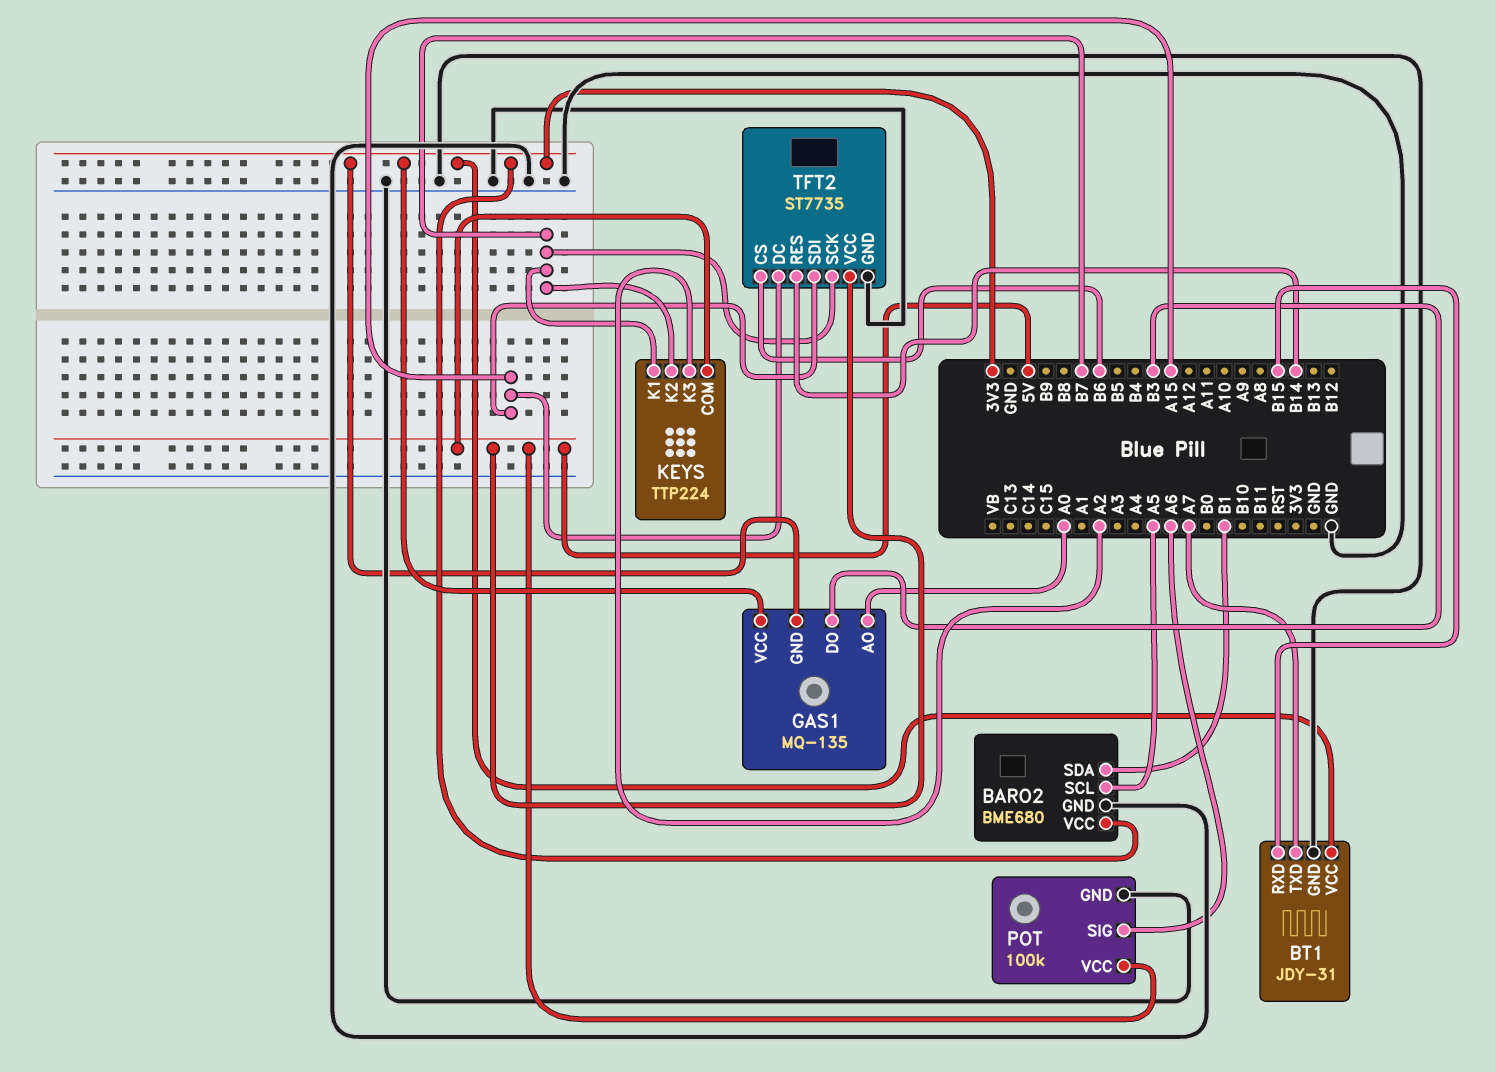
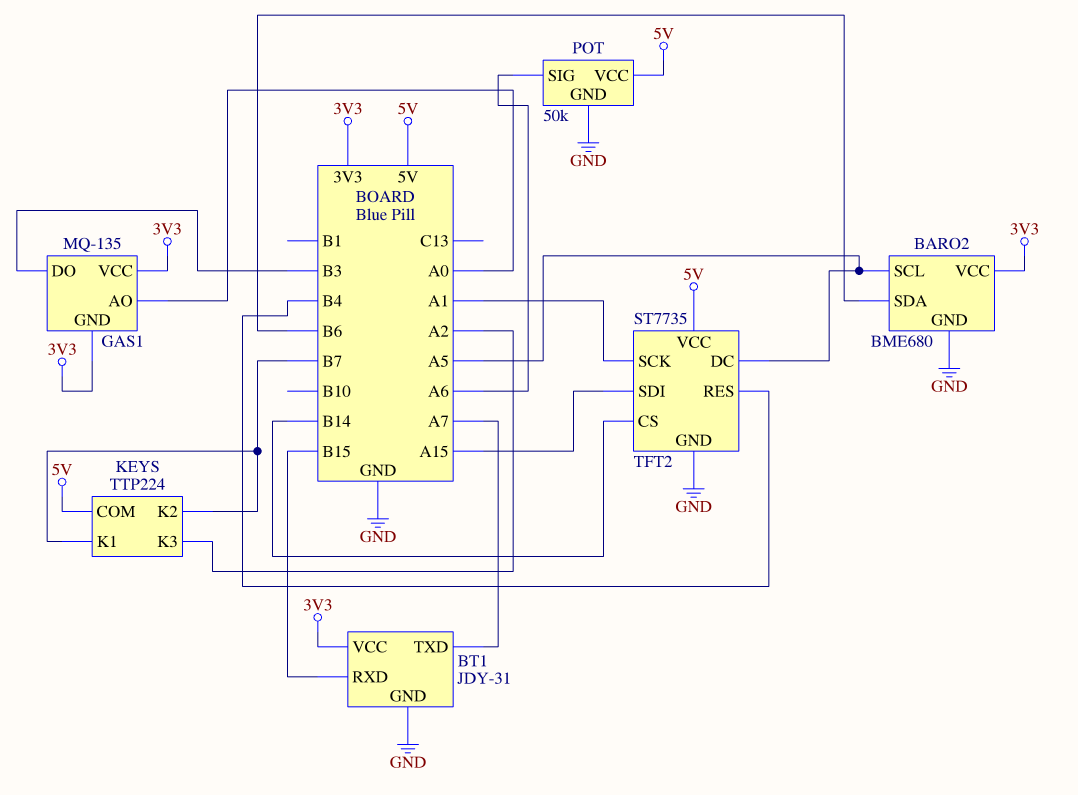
BARO2 pin SDA: B1 -> B6
POT: 100k -> 50k
TFT2 pin CS: B6 -> B14
TFT2 pin DC: A15 -> A5
TFT2 pin RES: B14 -> B4
TFT2 pin SCK: B7 -> A1

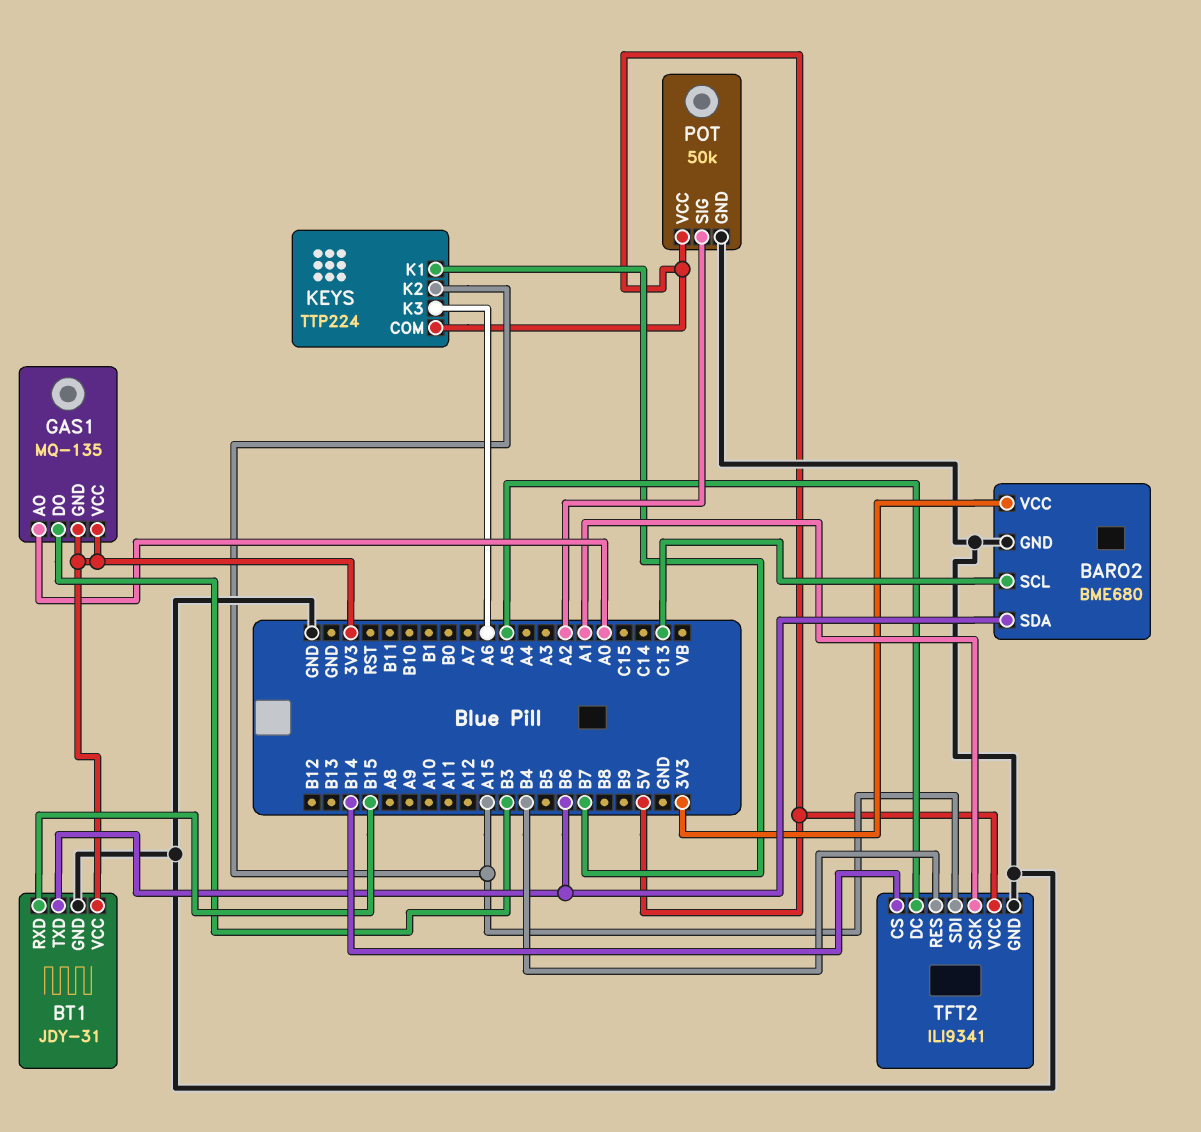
BARO2 pin SCL: A5 -> C13
BT1 pin TXD: A7 -> B6
KEYS pin K2: B7 -> A15
KEYS pin K3: A2 -> A6
POT pin SIG: A6 -> A2
TFT2: ST7735 -> ILI9341

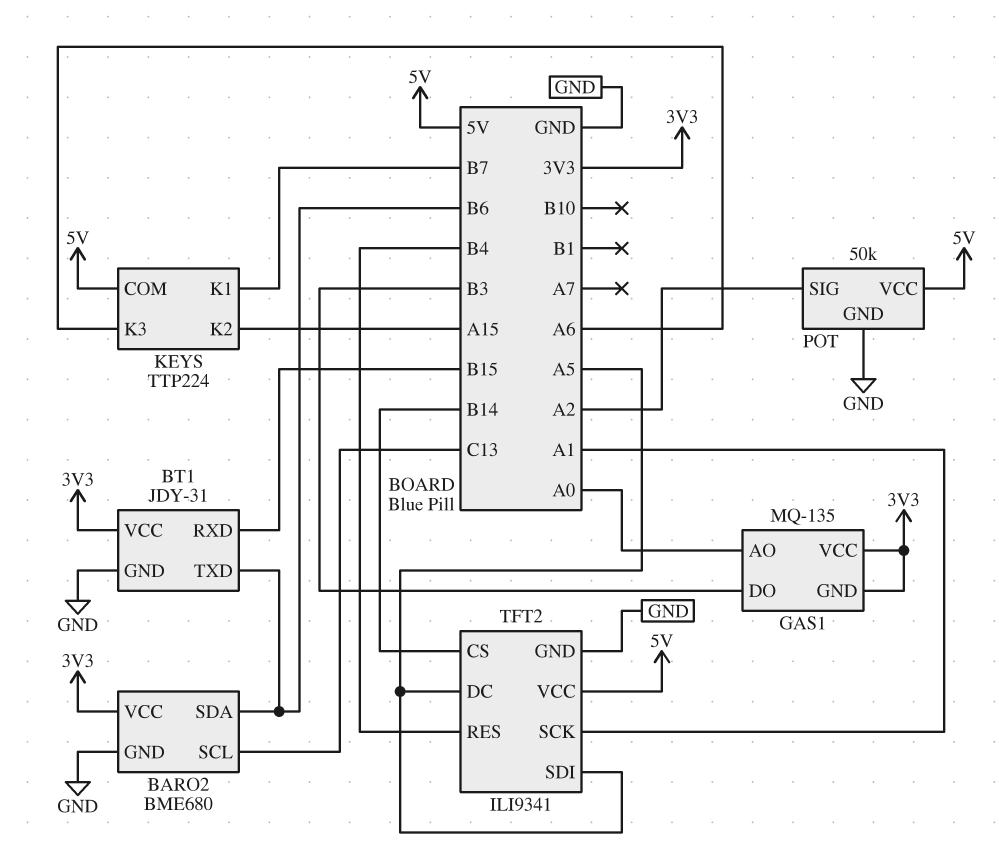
TFT2 pin SDI: A15 -> A5

